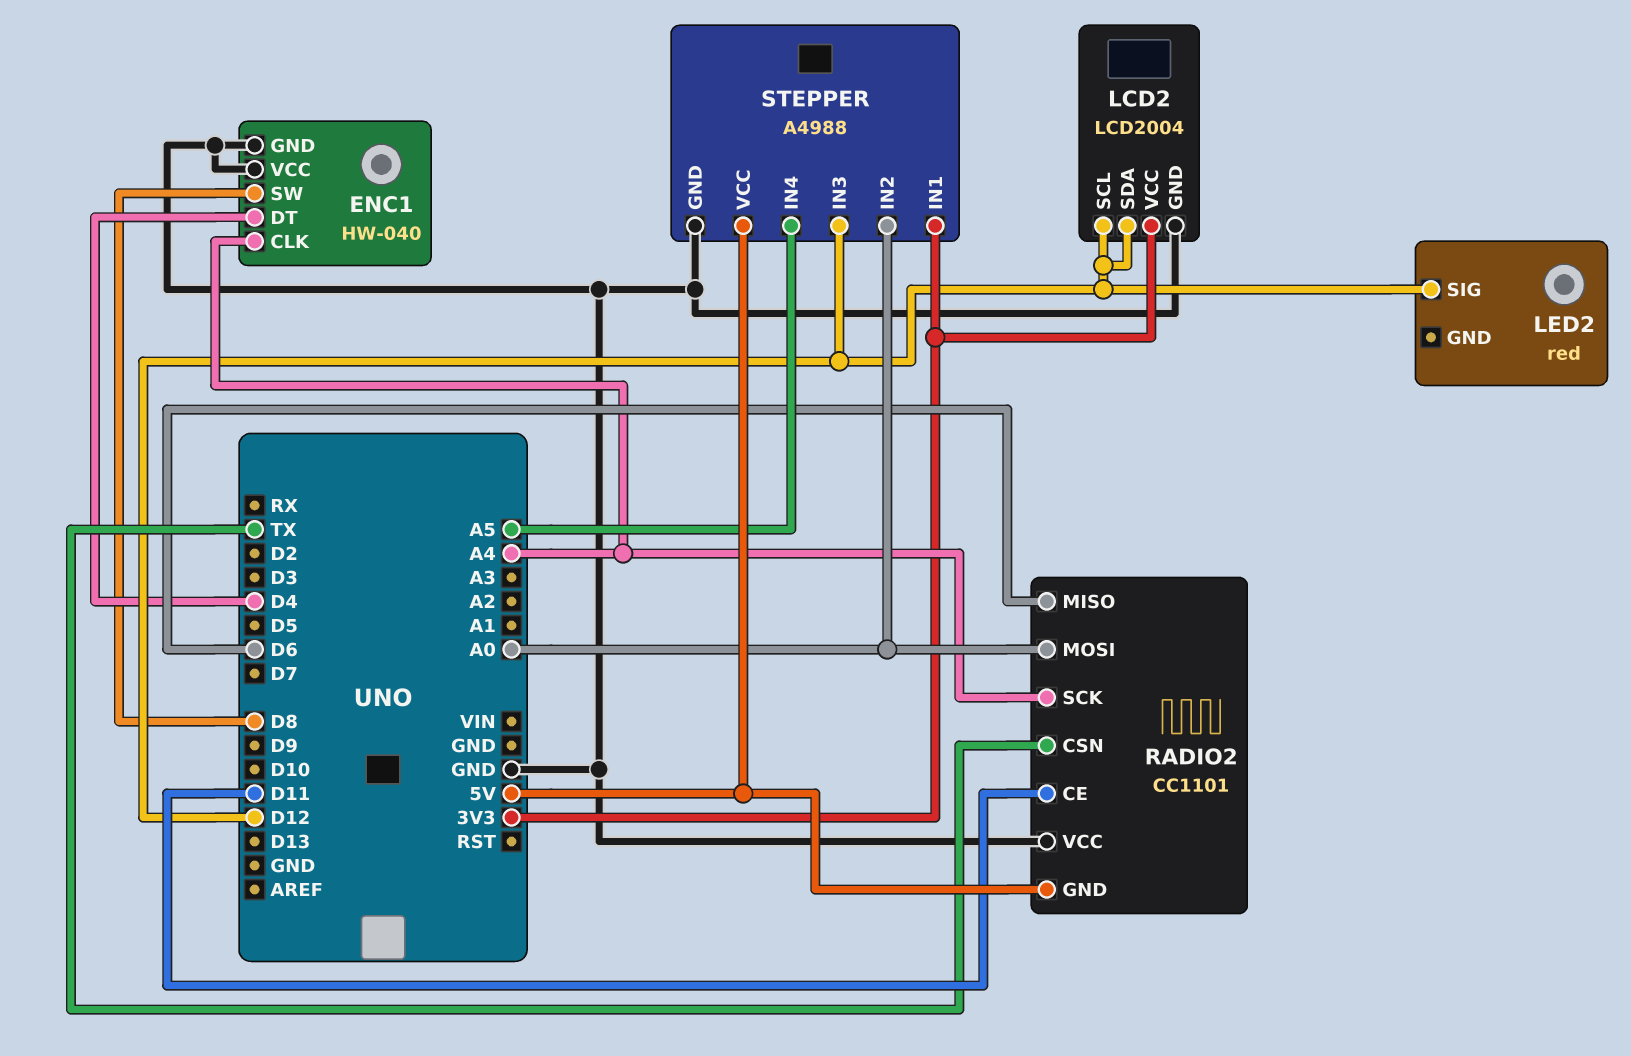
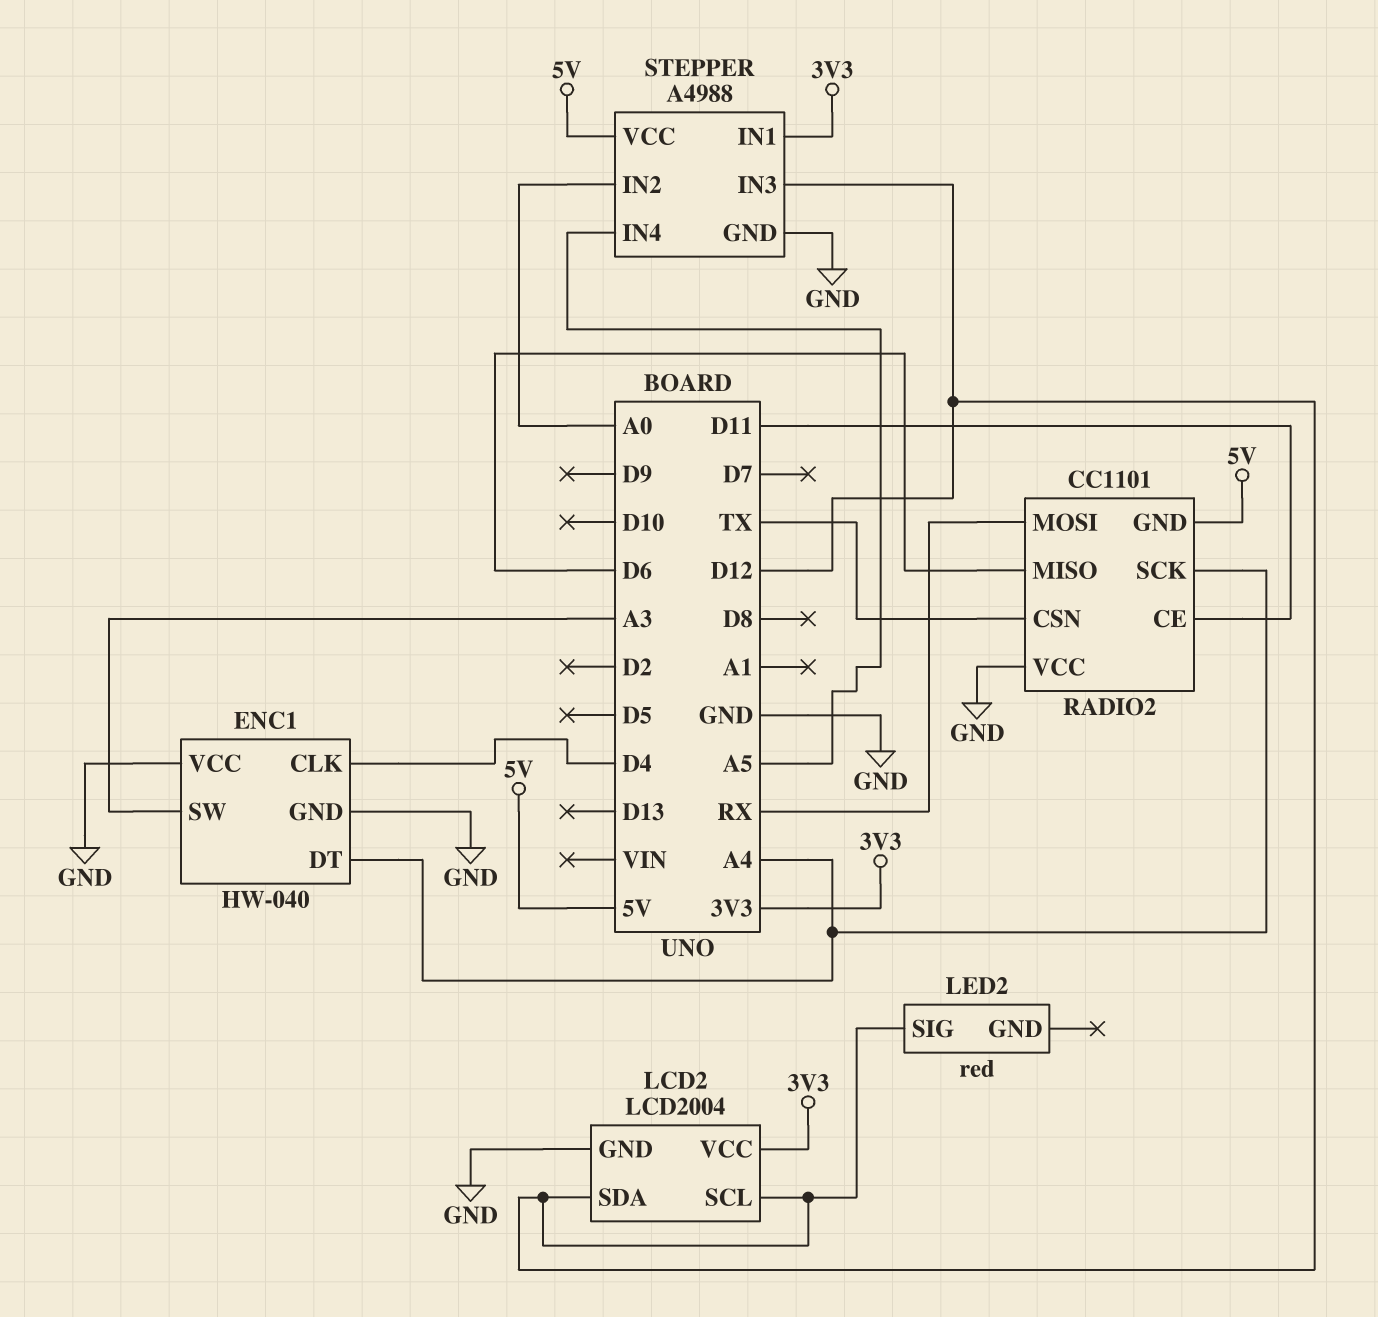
ENC1 pin CLK: A4 -> D4
ENC1 pin DT: D4 -> A4
ENC1 pin SW: D8 -> A3
RADIO2 pin MOSI: A0 -> RX

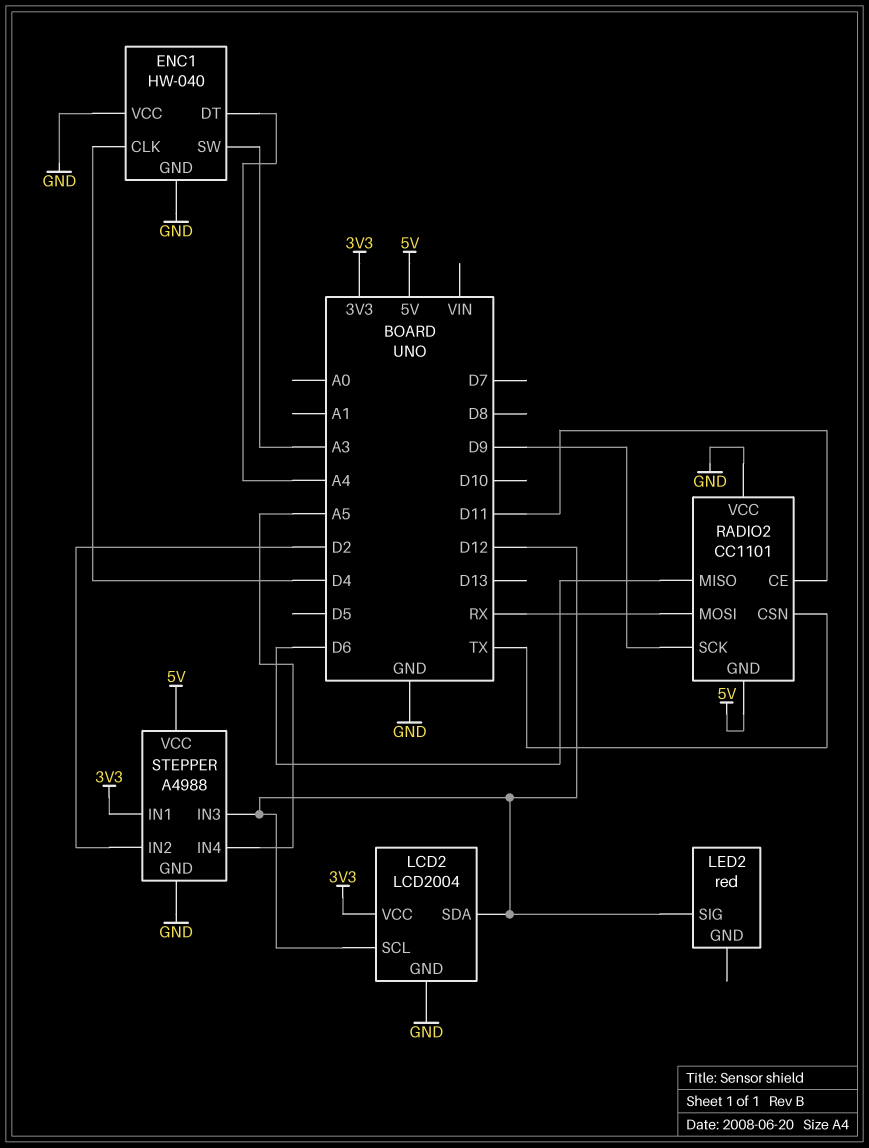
RADIO2 pin SCK: A4 -> D9
STEPPER pin IN2: A0 -> D2

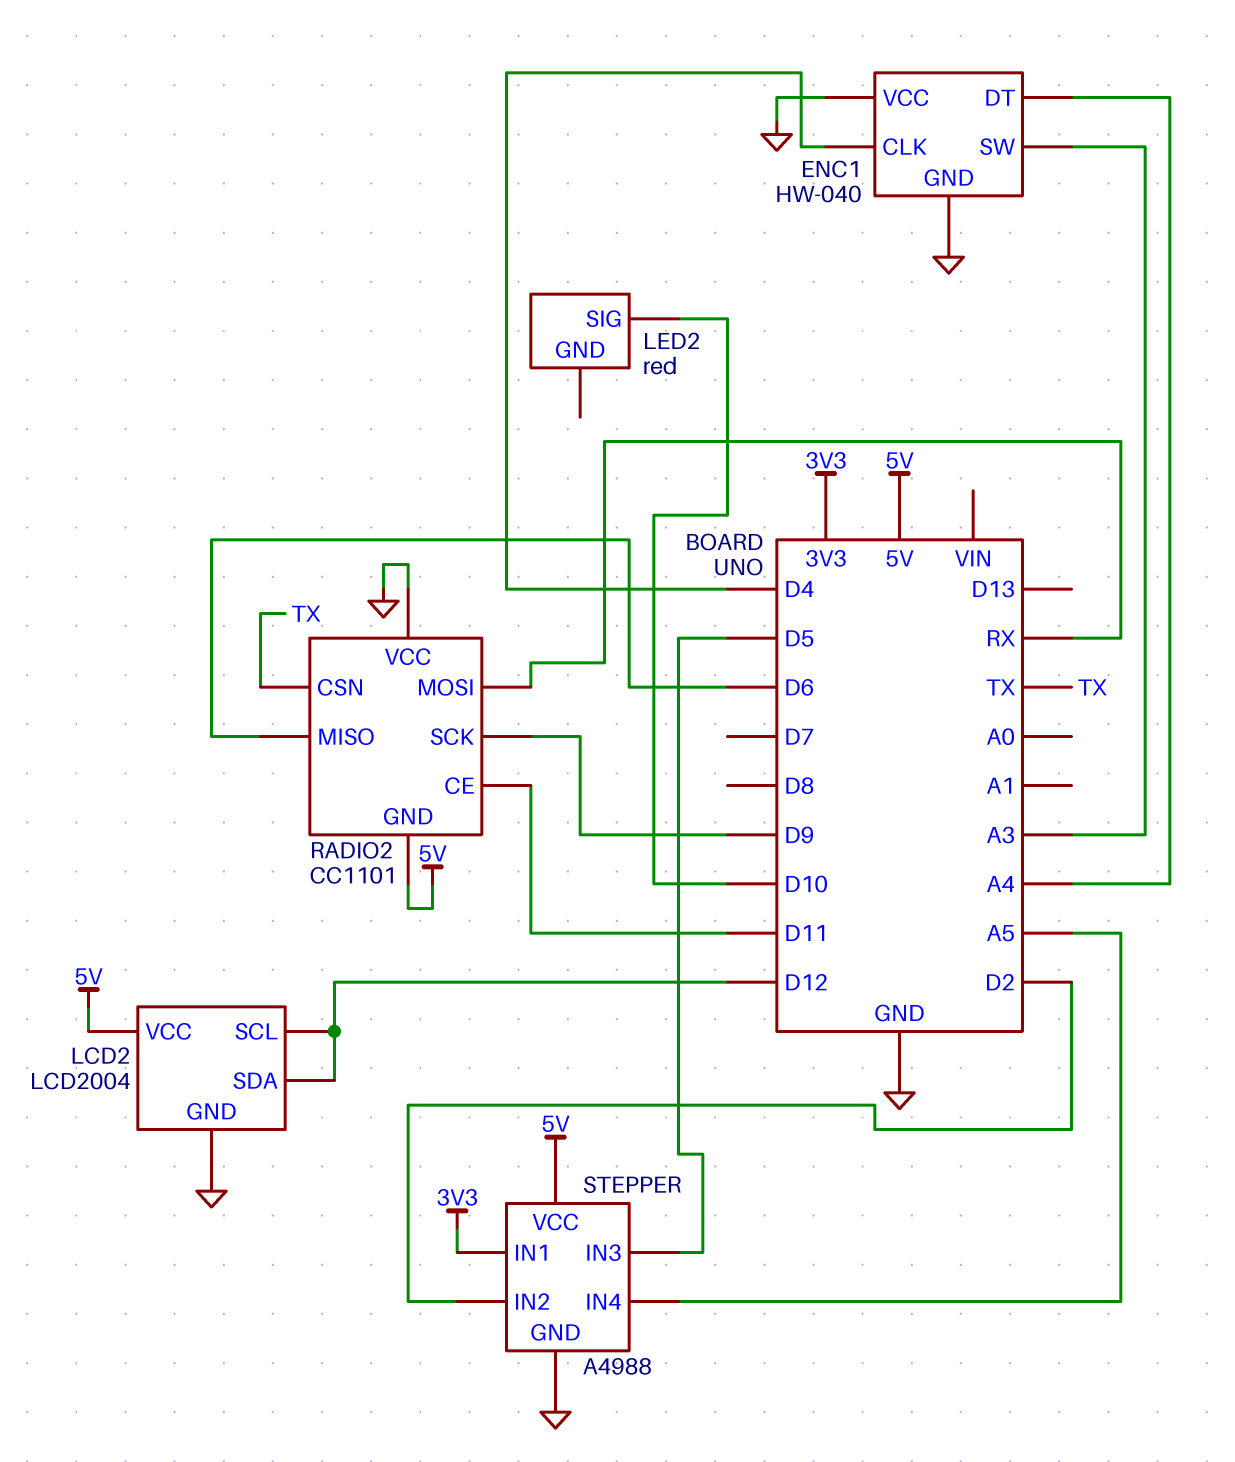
LCD2 pin VCC: 3V3 -> 5V
LED2 pin SIG: D12 -> D10
STEPPER pin IN3: D12 -> D5

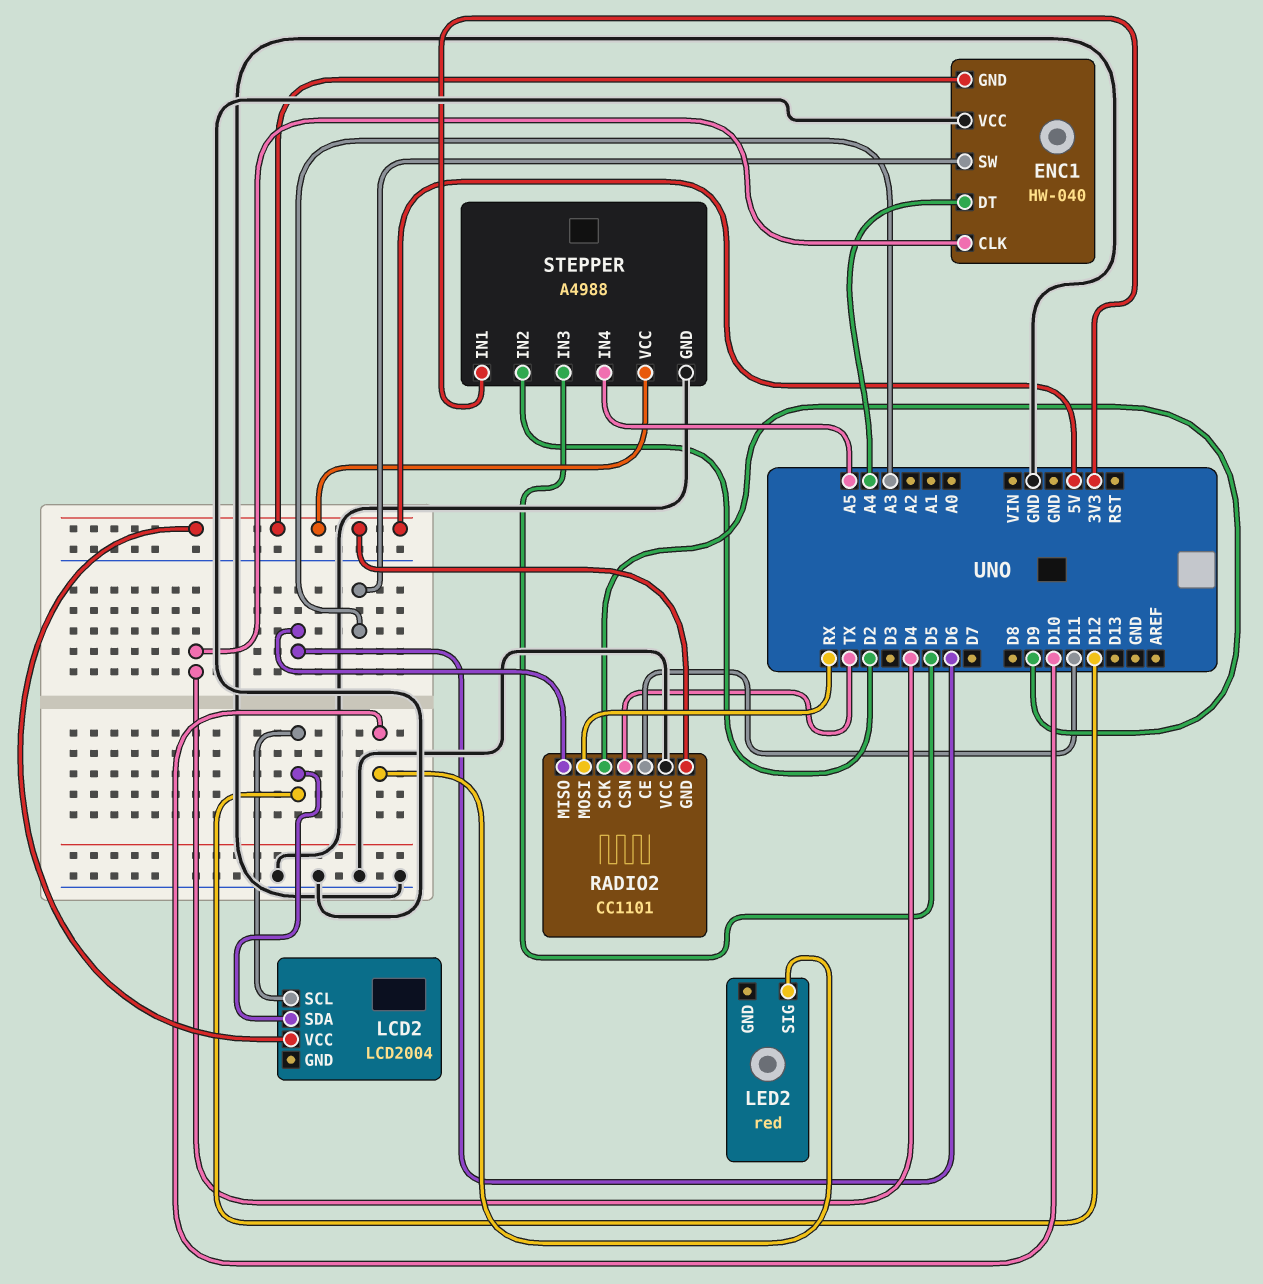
ENC1 pin GND: GND -> 5V
LCD2 pin GND: GND -> none

